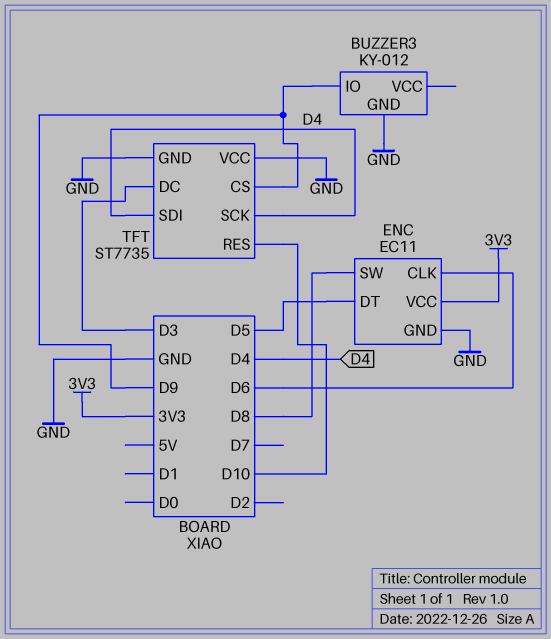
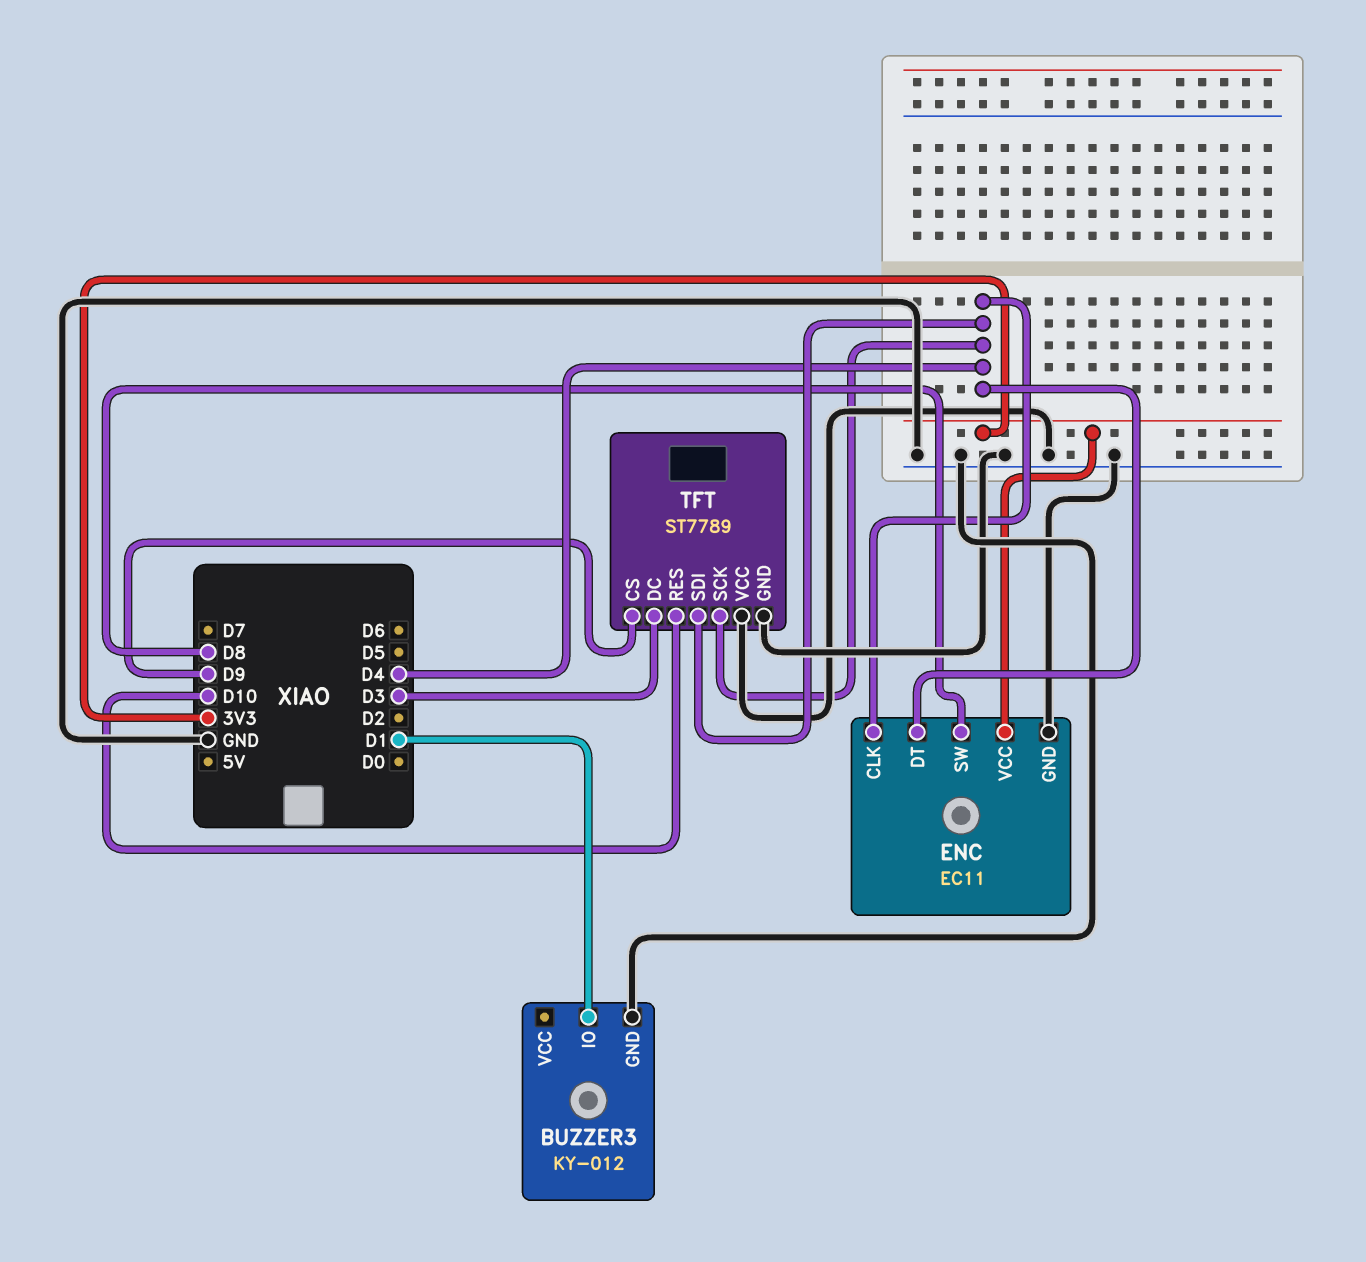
BUZZER3 pin IO: D9 -> D1
ENC pin CLK: D6 -> D4
ENC pin DT: D5 -> D4
TFT: ST7735 -> ST7789

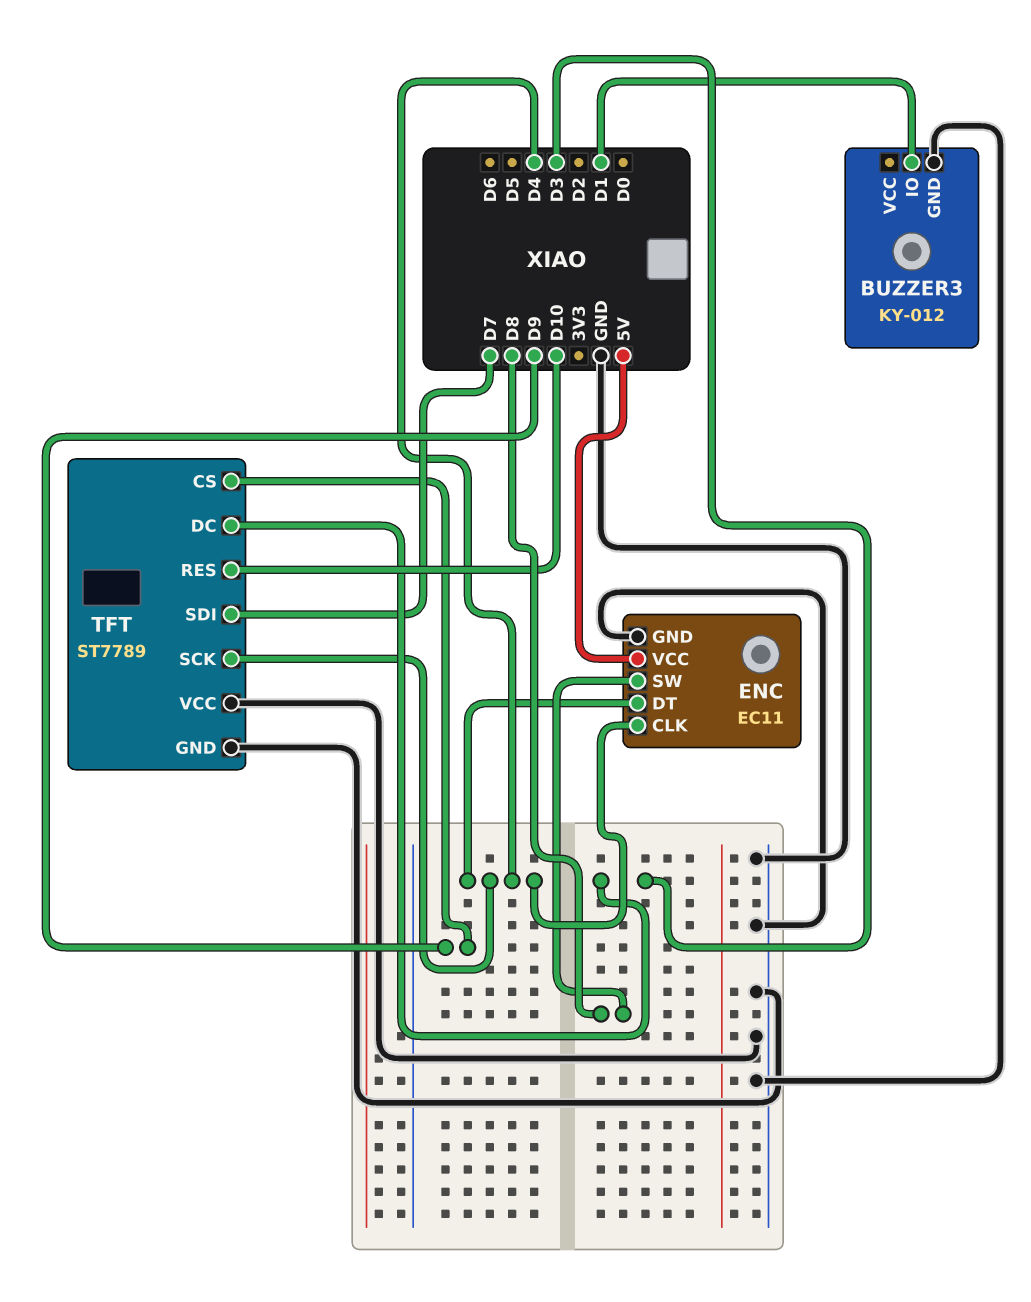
ENC pin VCC: 3V3 -> 5V
TFT pin SDI: D4 -> D7

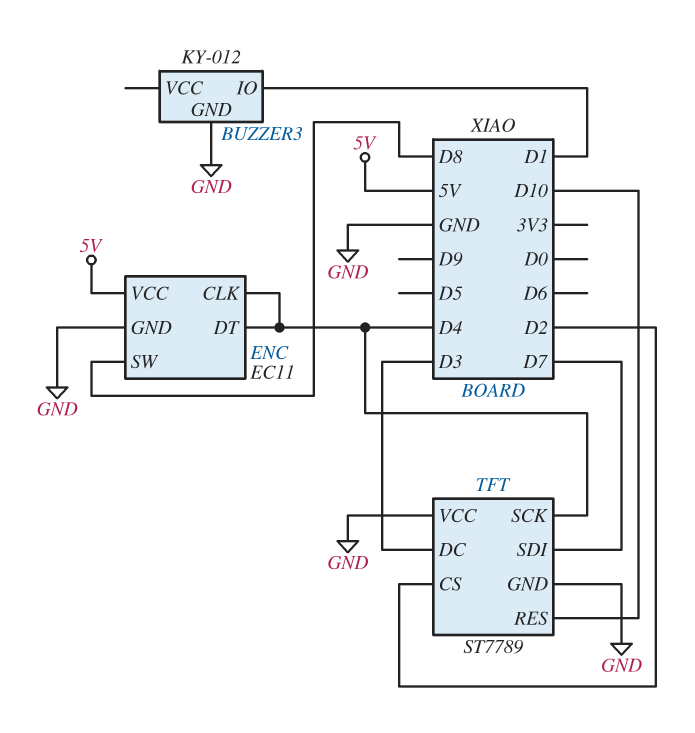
TFT pin CS: D9 -> D2

